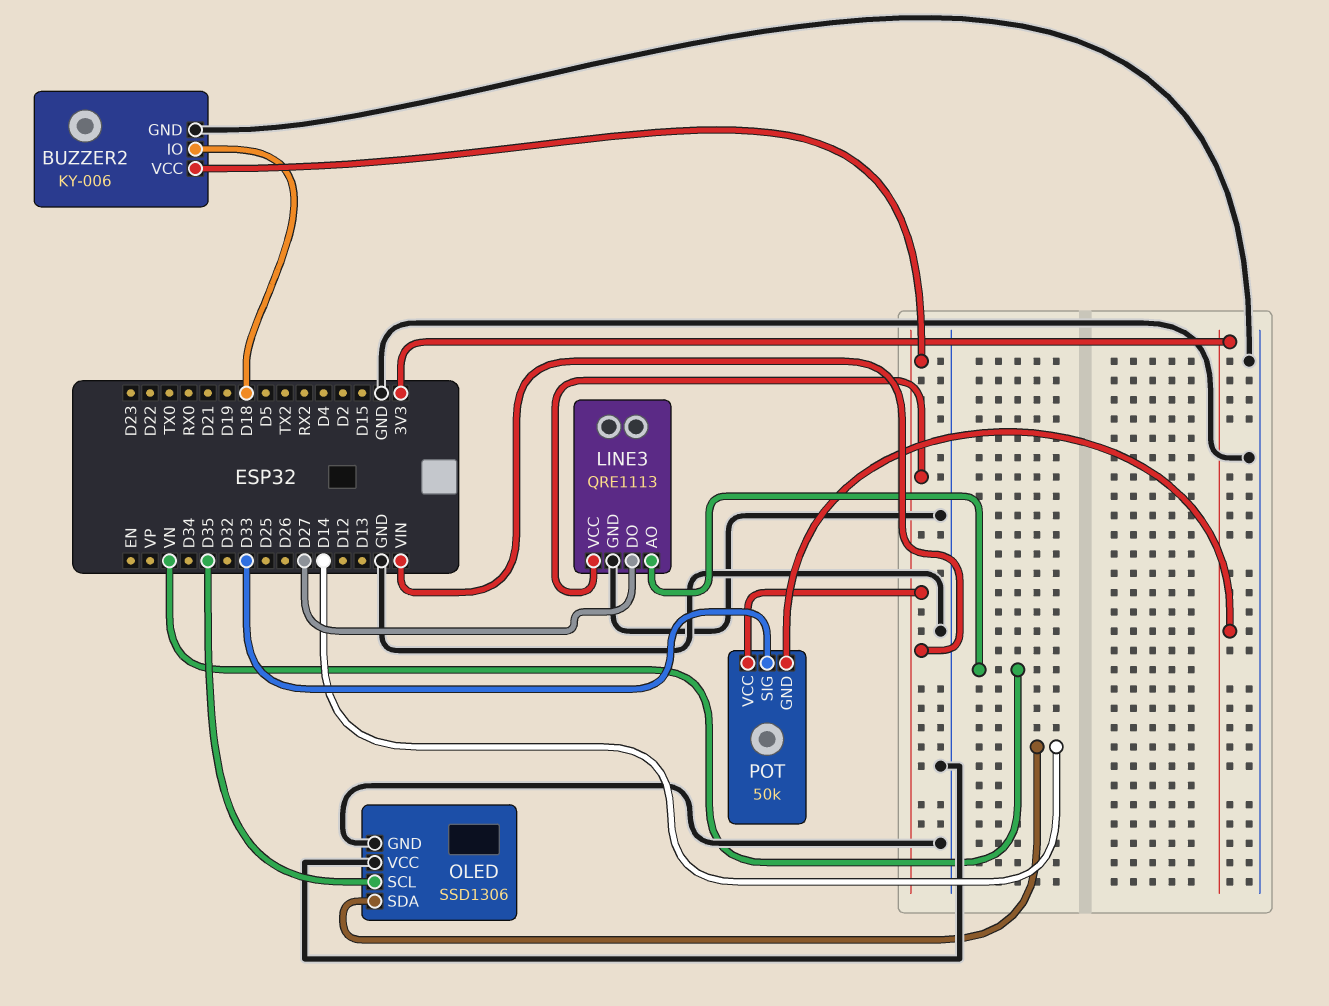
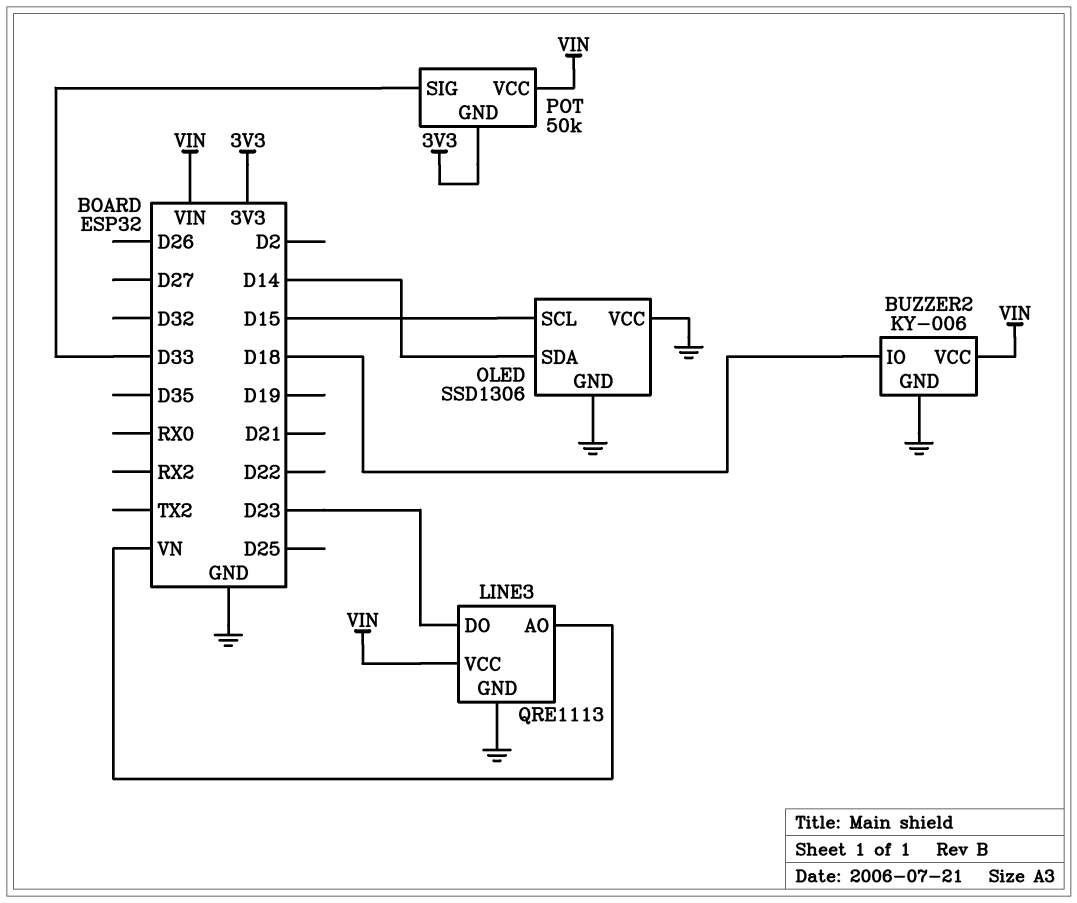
LINE3 pin DO: D27 -> D23
OLED pin SCL: D35 -> D15

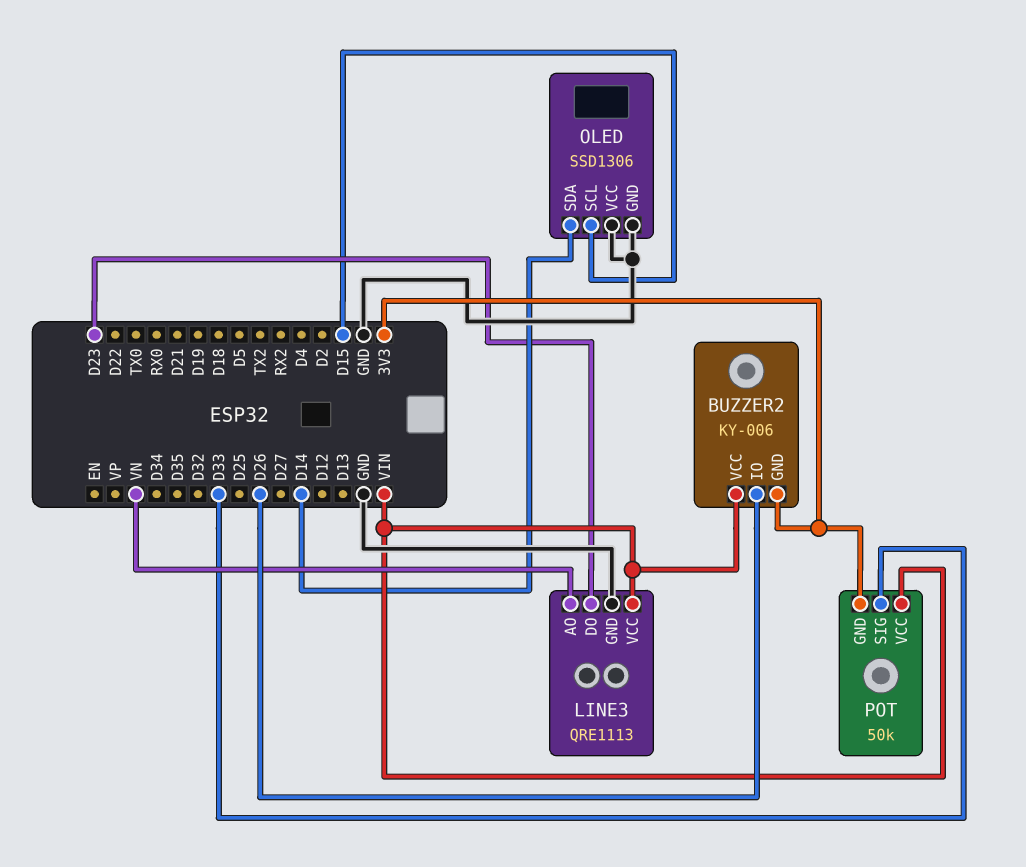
BUZZER2 pin GND: GND -> 3V3
BUZZER2 pin IO: D18 -> D26

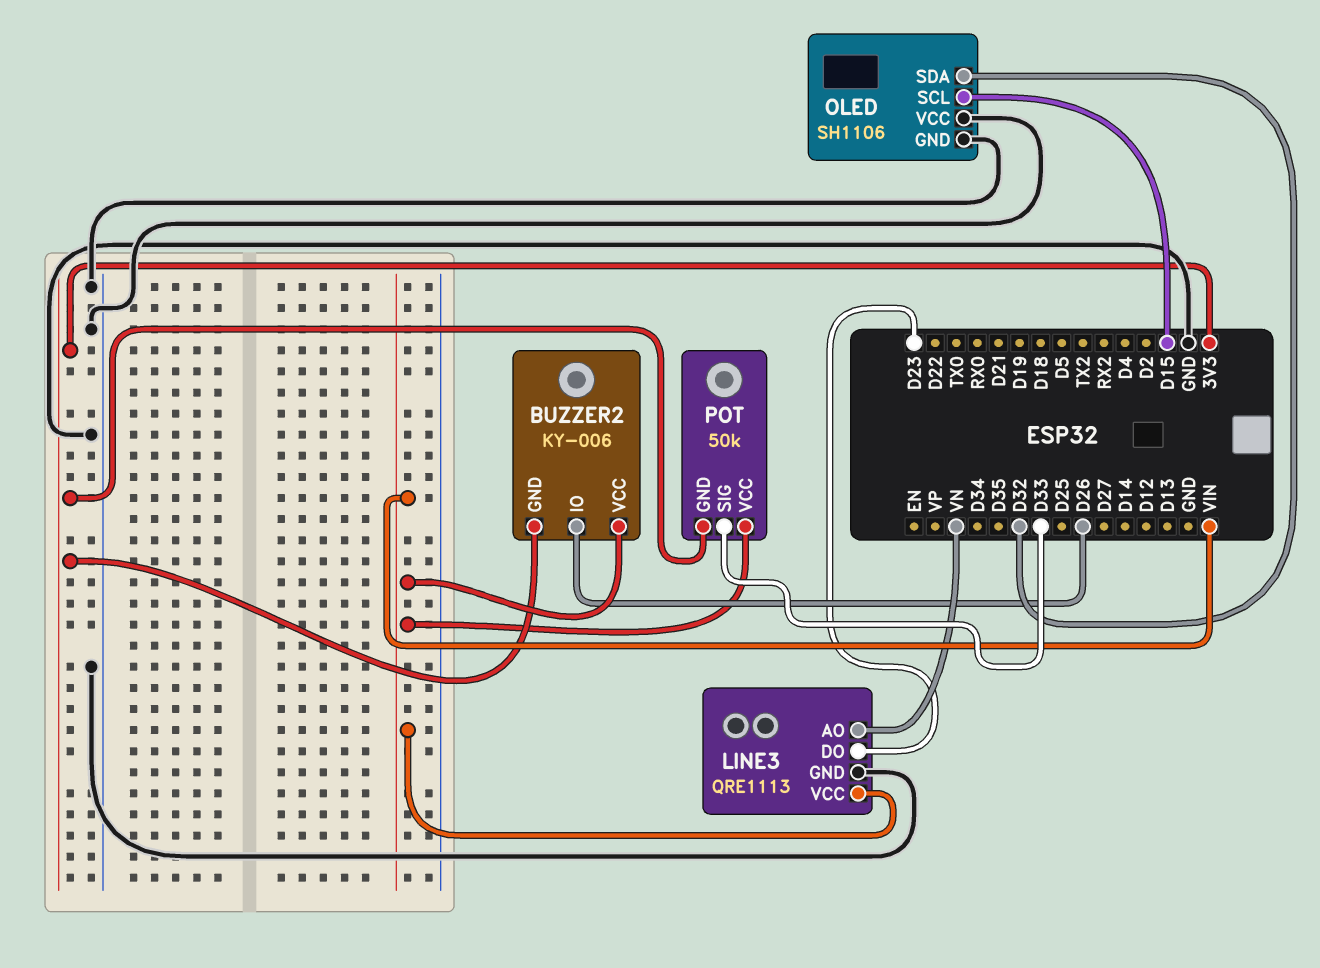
OLED: SSD1306 -> SH1106
OLED pin SDA: D14 -> D32

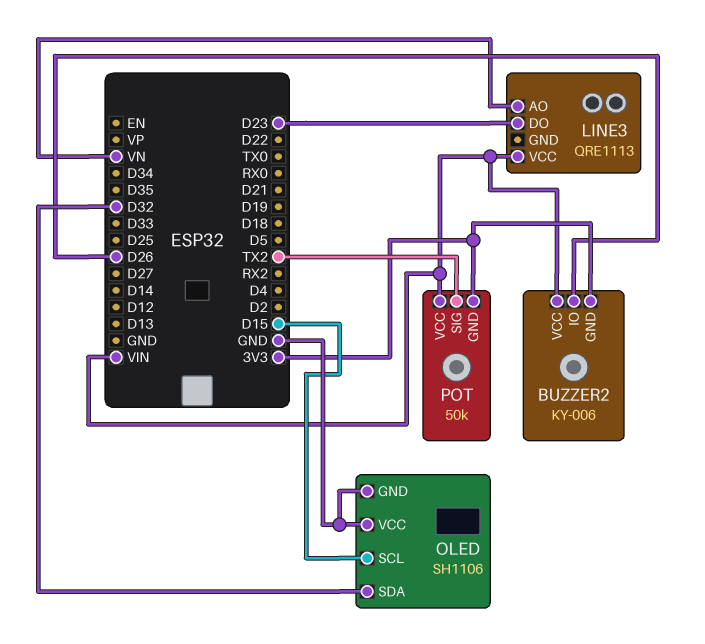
LINE3 pin GND: GND -> none
POT pin SIG: D33 -> TX2

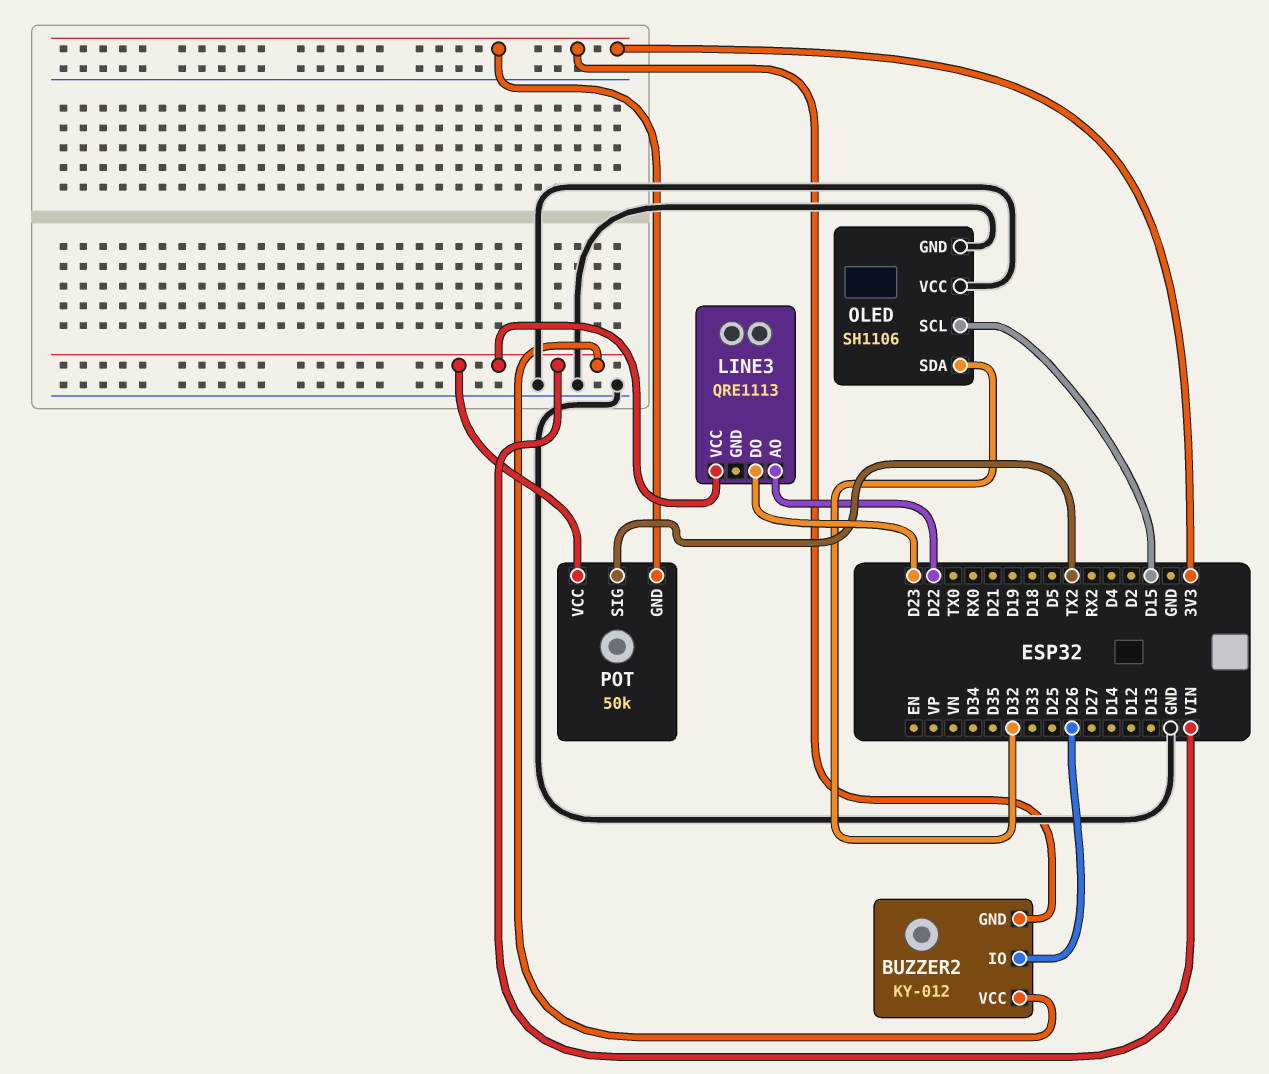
BUZZER2: KY-006 -> KY-012
LINE3 pin AO: VN -> D22

